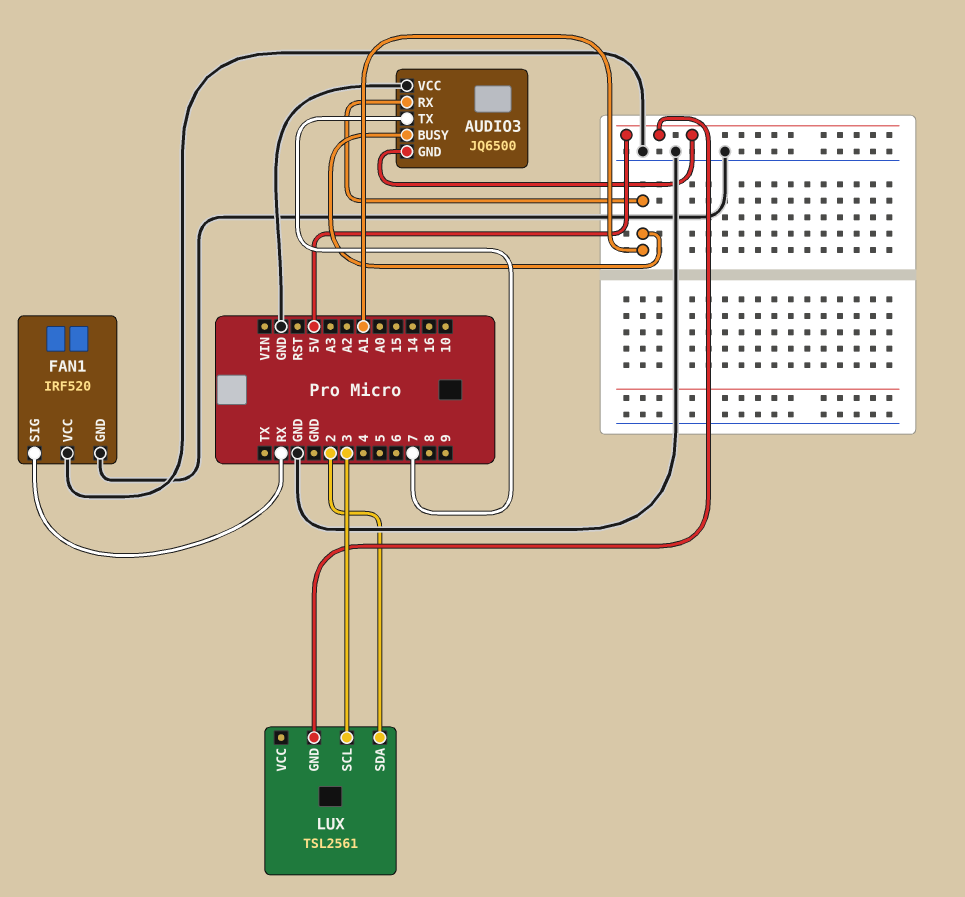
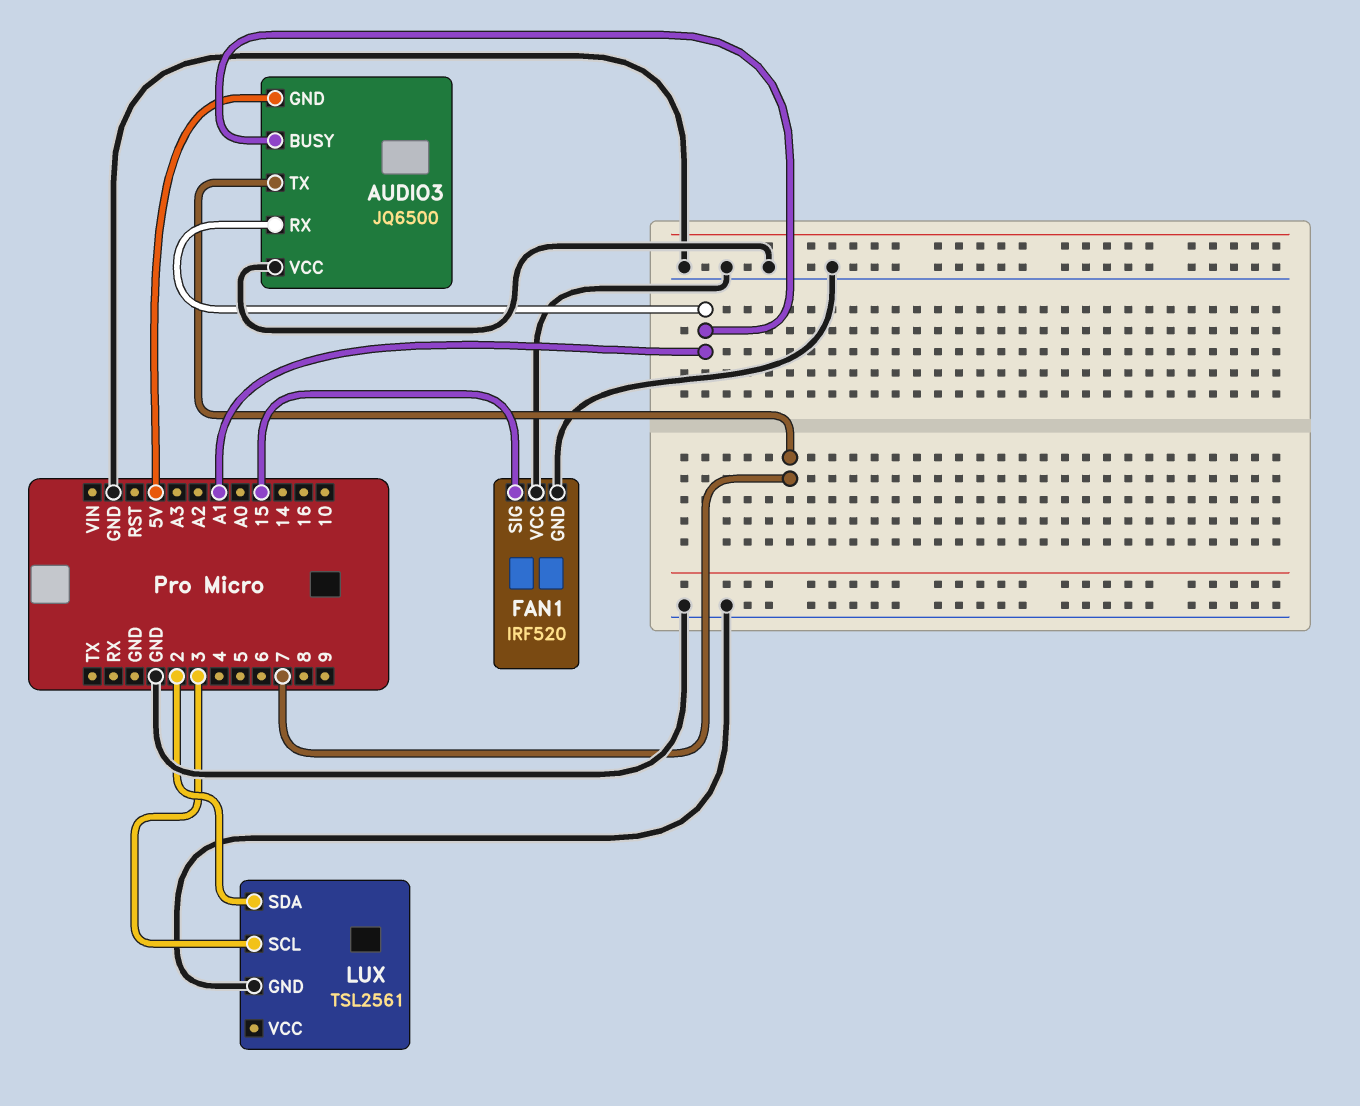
FAN1 pin SIG: RX -> 15
LUX pin GND: 5V -> GND

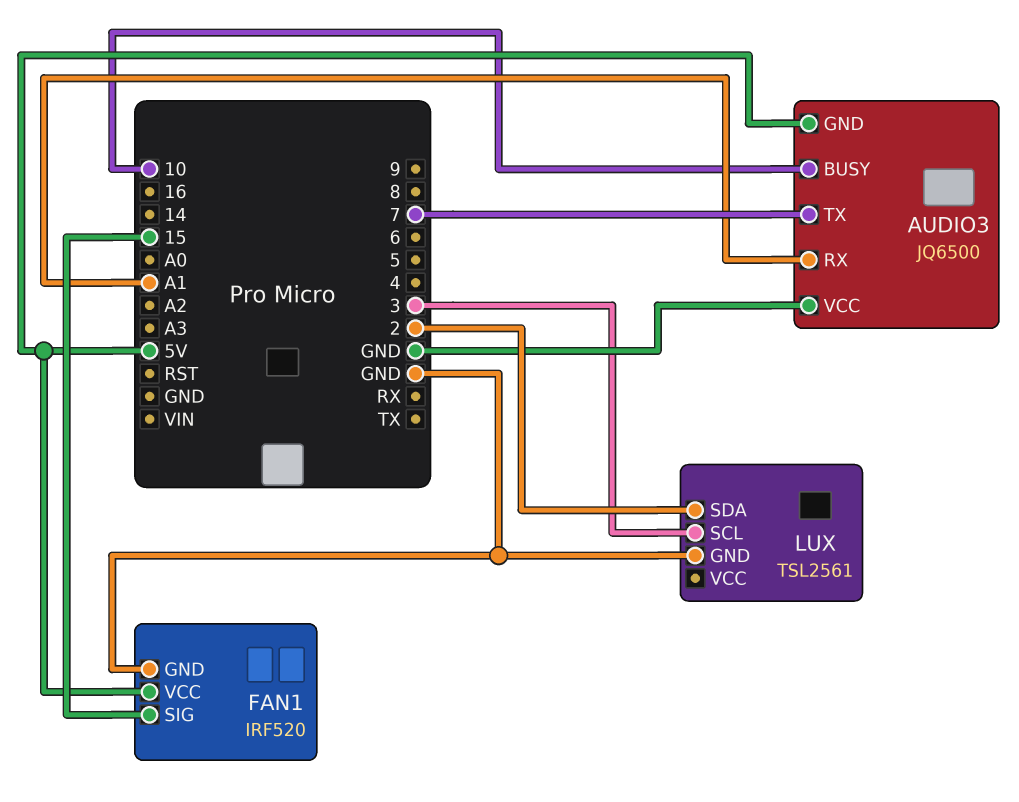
AUDIO3 pin BUSY: A1 -> 10
FAN1 pin VCC: GND -> 5V

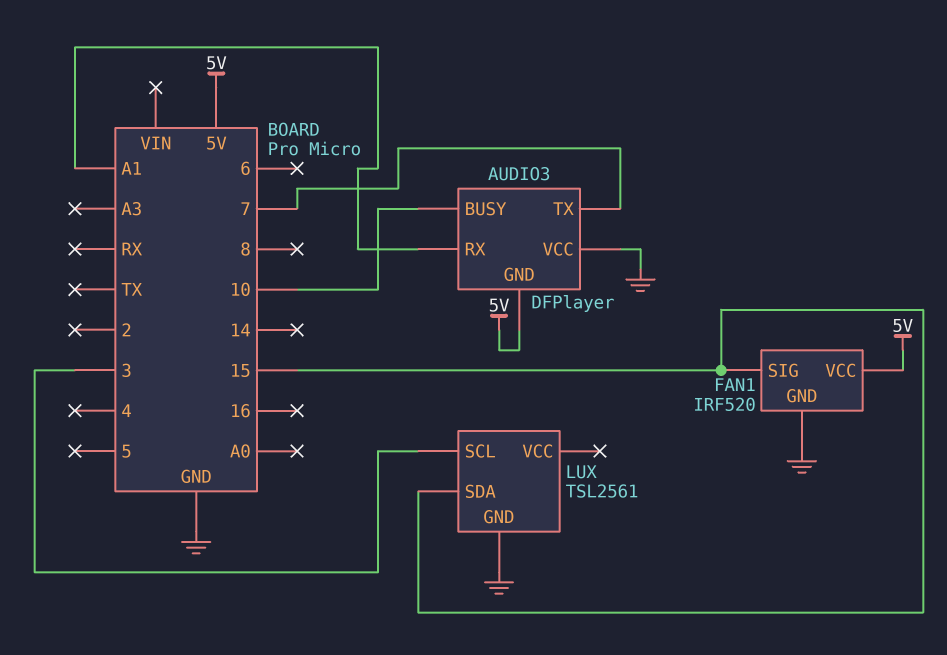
AUDIO3: JQ6500 -> DFPlayer
LUX pin SDA: 2 -> 15

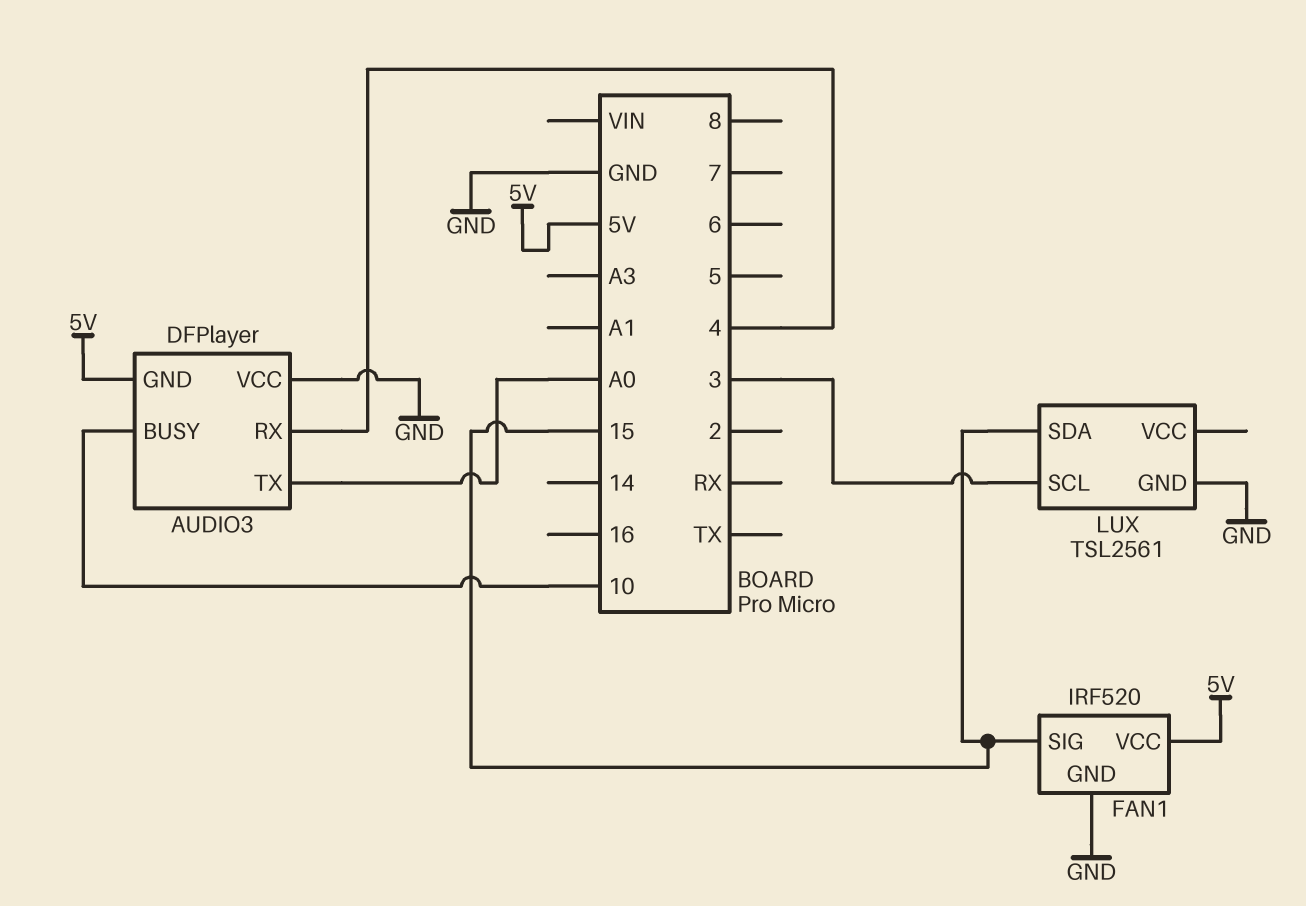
AUDIO3 pin RX: A1 -> 4
AUDIO3 pin TX: 7 -> A0

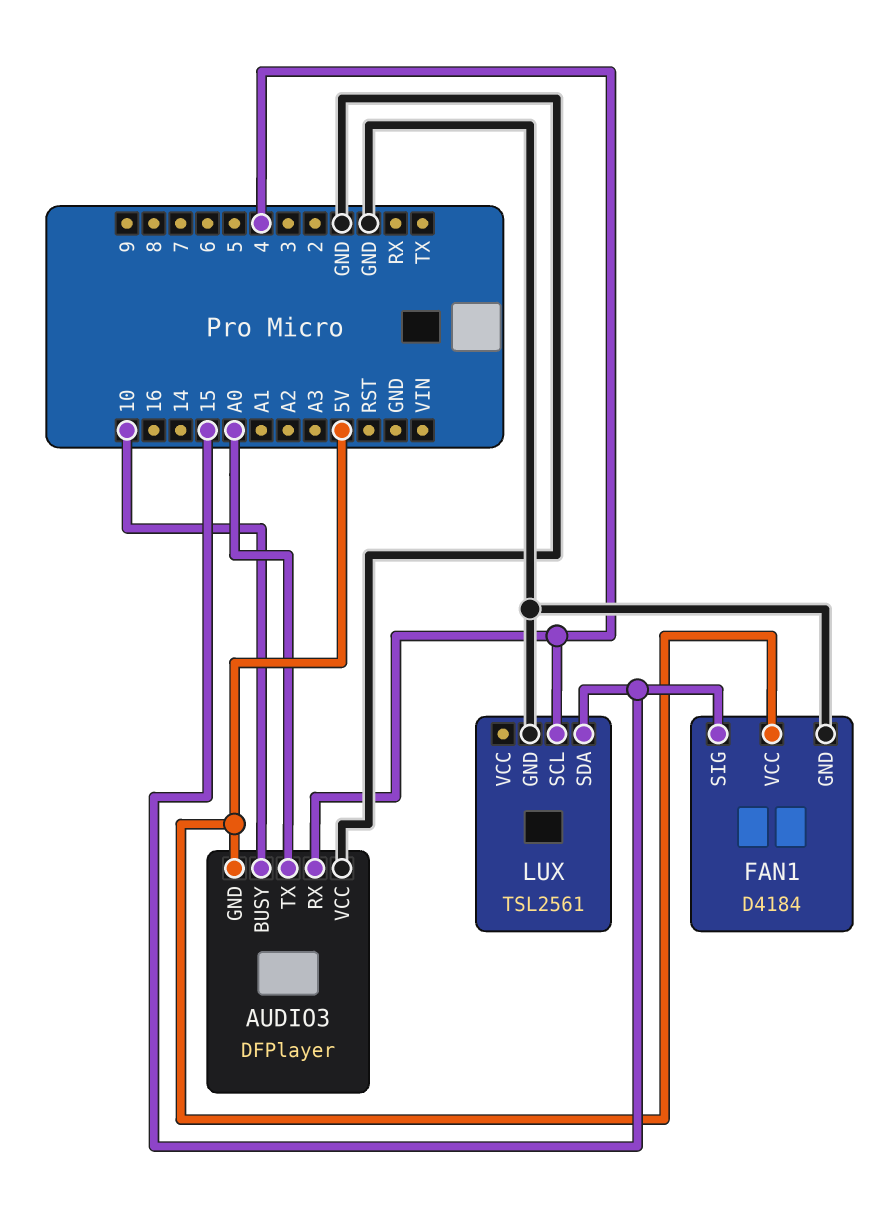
FAN1: IRF520 -> D4184
LUX pin SCL: 3 -> 4

